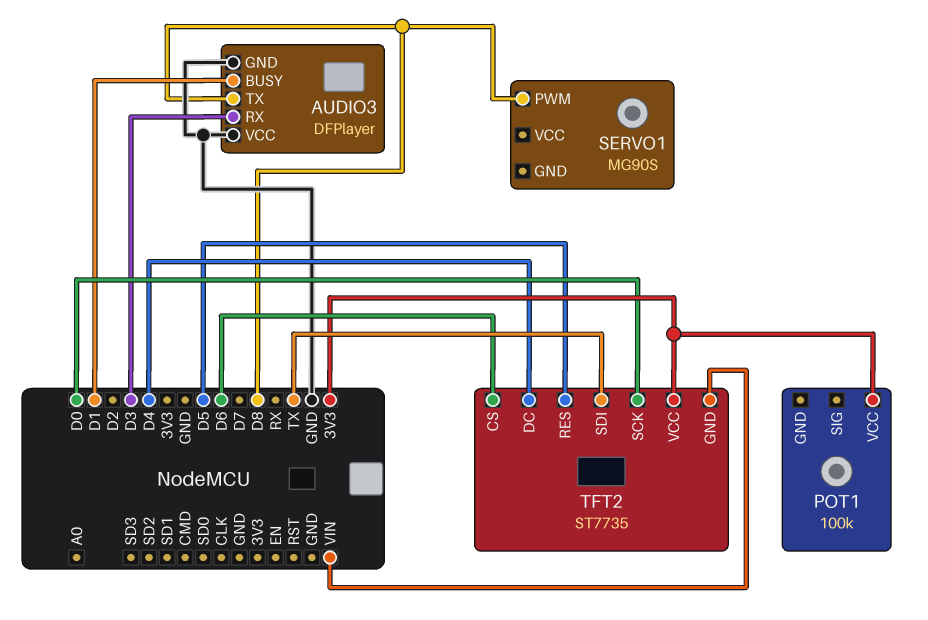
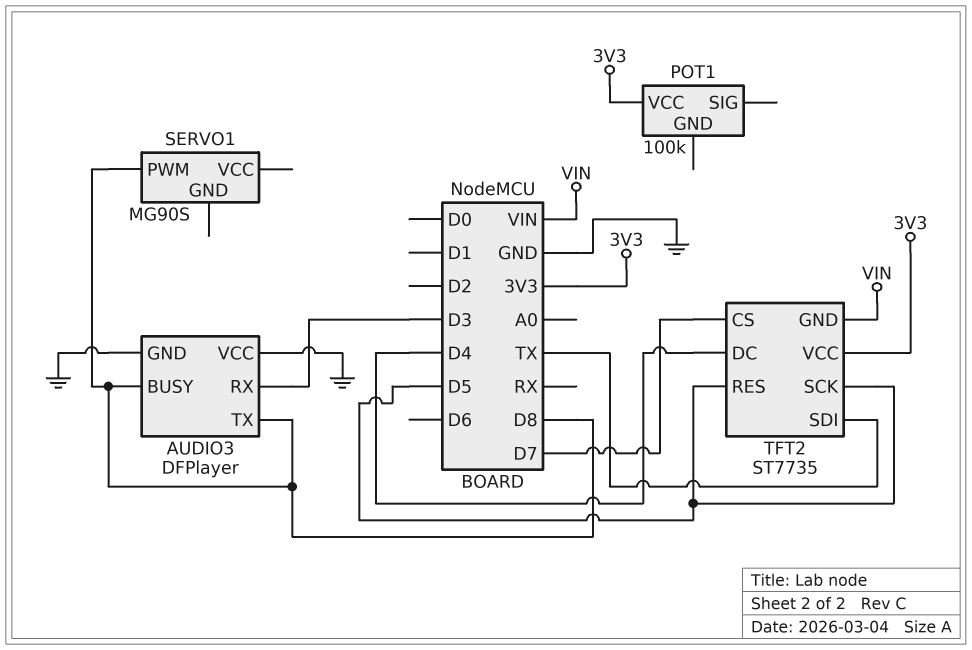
AUDIO3 pin BUSY: D1 -> D8
TFT2 pin CS: D6 -> D7
TFT2 pin SCK: D0 -> D5

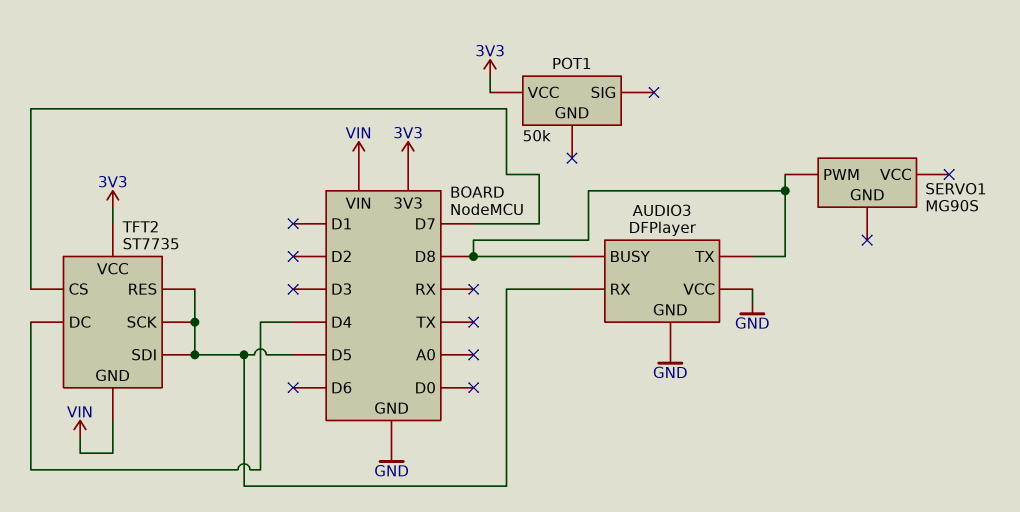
AUDIO3 pin RX: D3 -> D5
POT1: 100k -> 50k
TFT2 pin SDI: TX -> D5

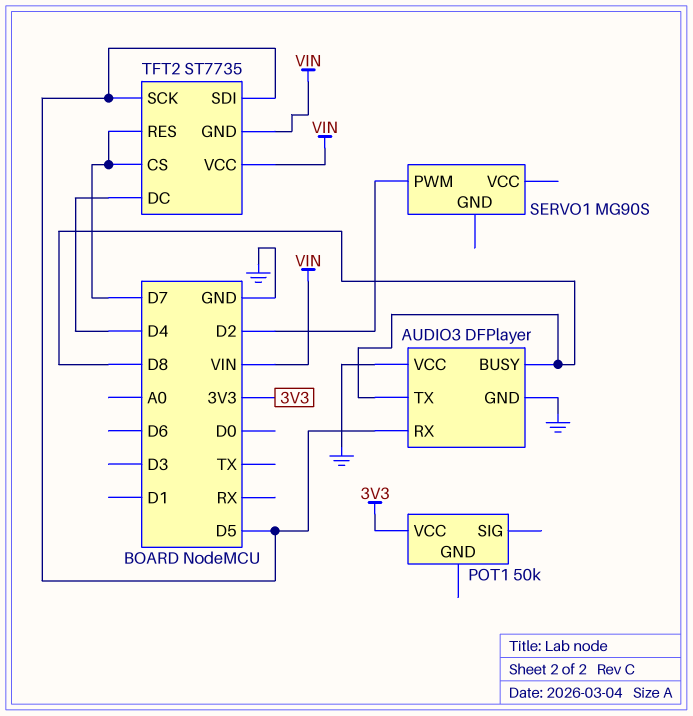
SERVO1 pin PWM: D8 -> D2
TFT2 pin RES: D5 -> D7
TFT2 pin VCC: 3V3 -> VIN

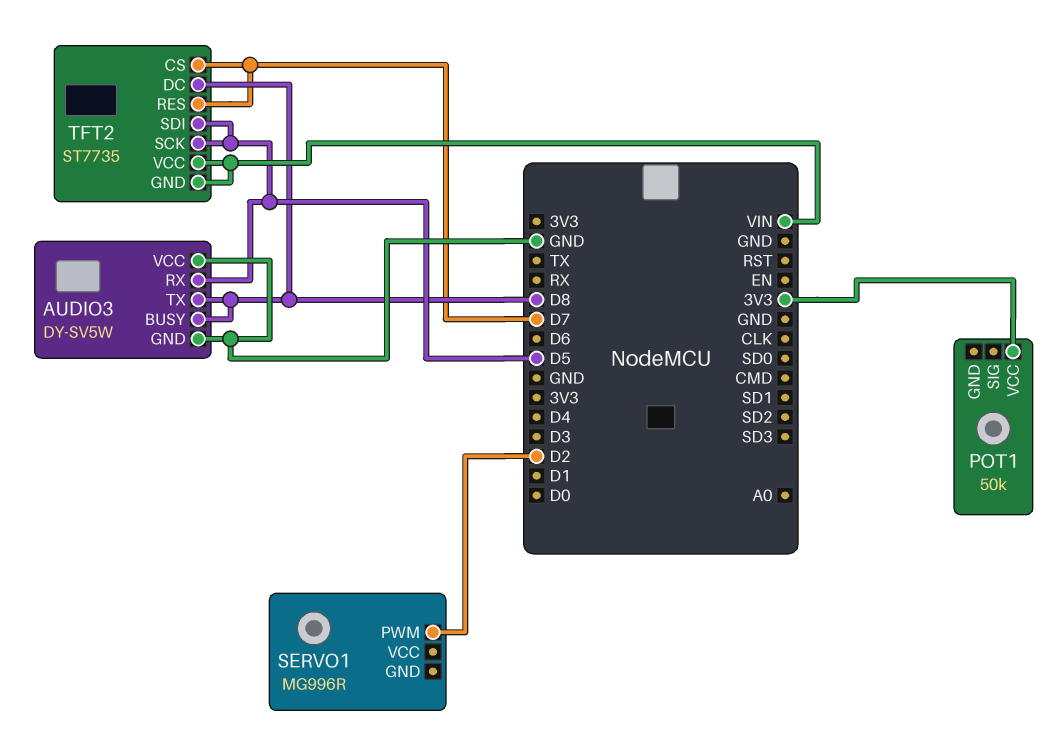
AUDIO3: DFPlayer -> DY-SV5W
SERVO1: MG90S -> MG996R
TFT2 pin DC: D4 -> D8

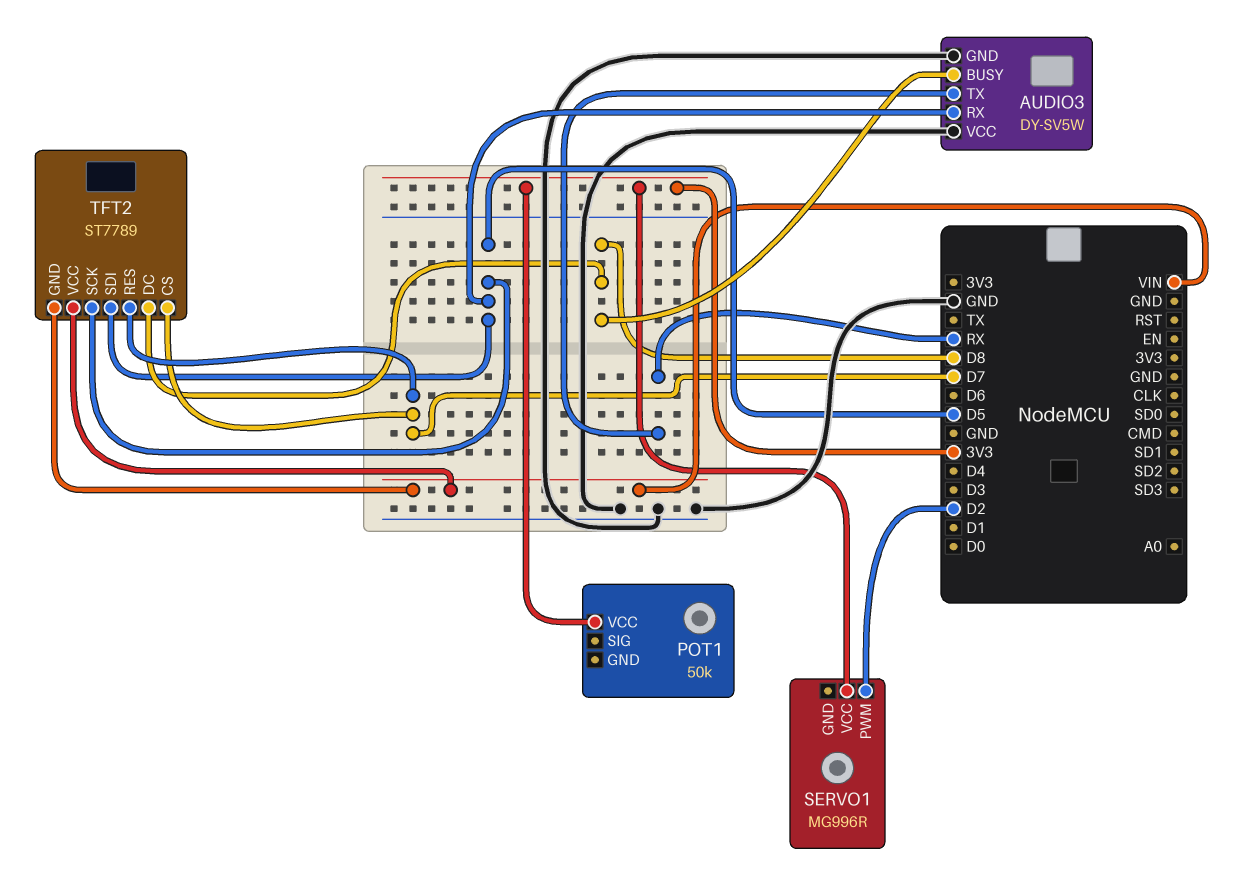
AUDIO3 pin TX: D8 -> RX
SERVO1 pin VCC: none -> 3V3
TFT2: ST7735 -> ST7789

